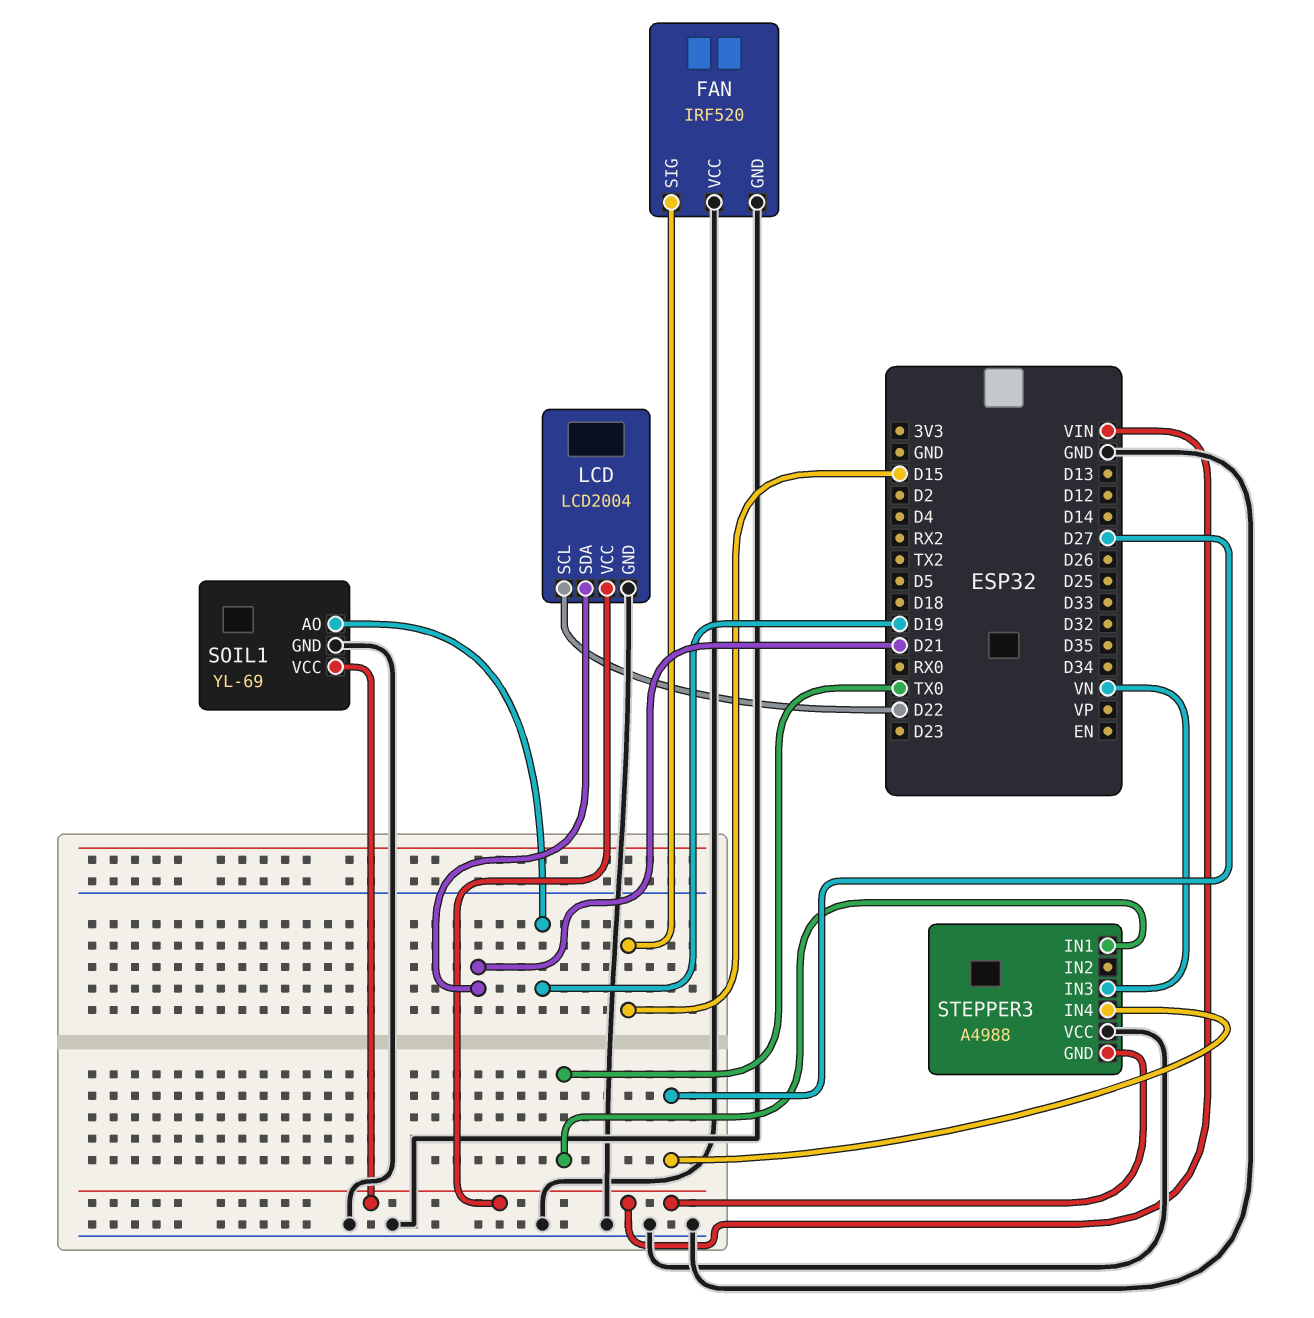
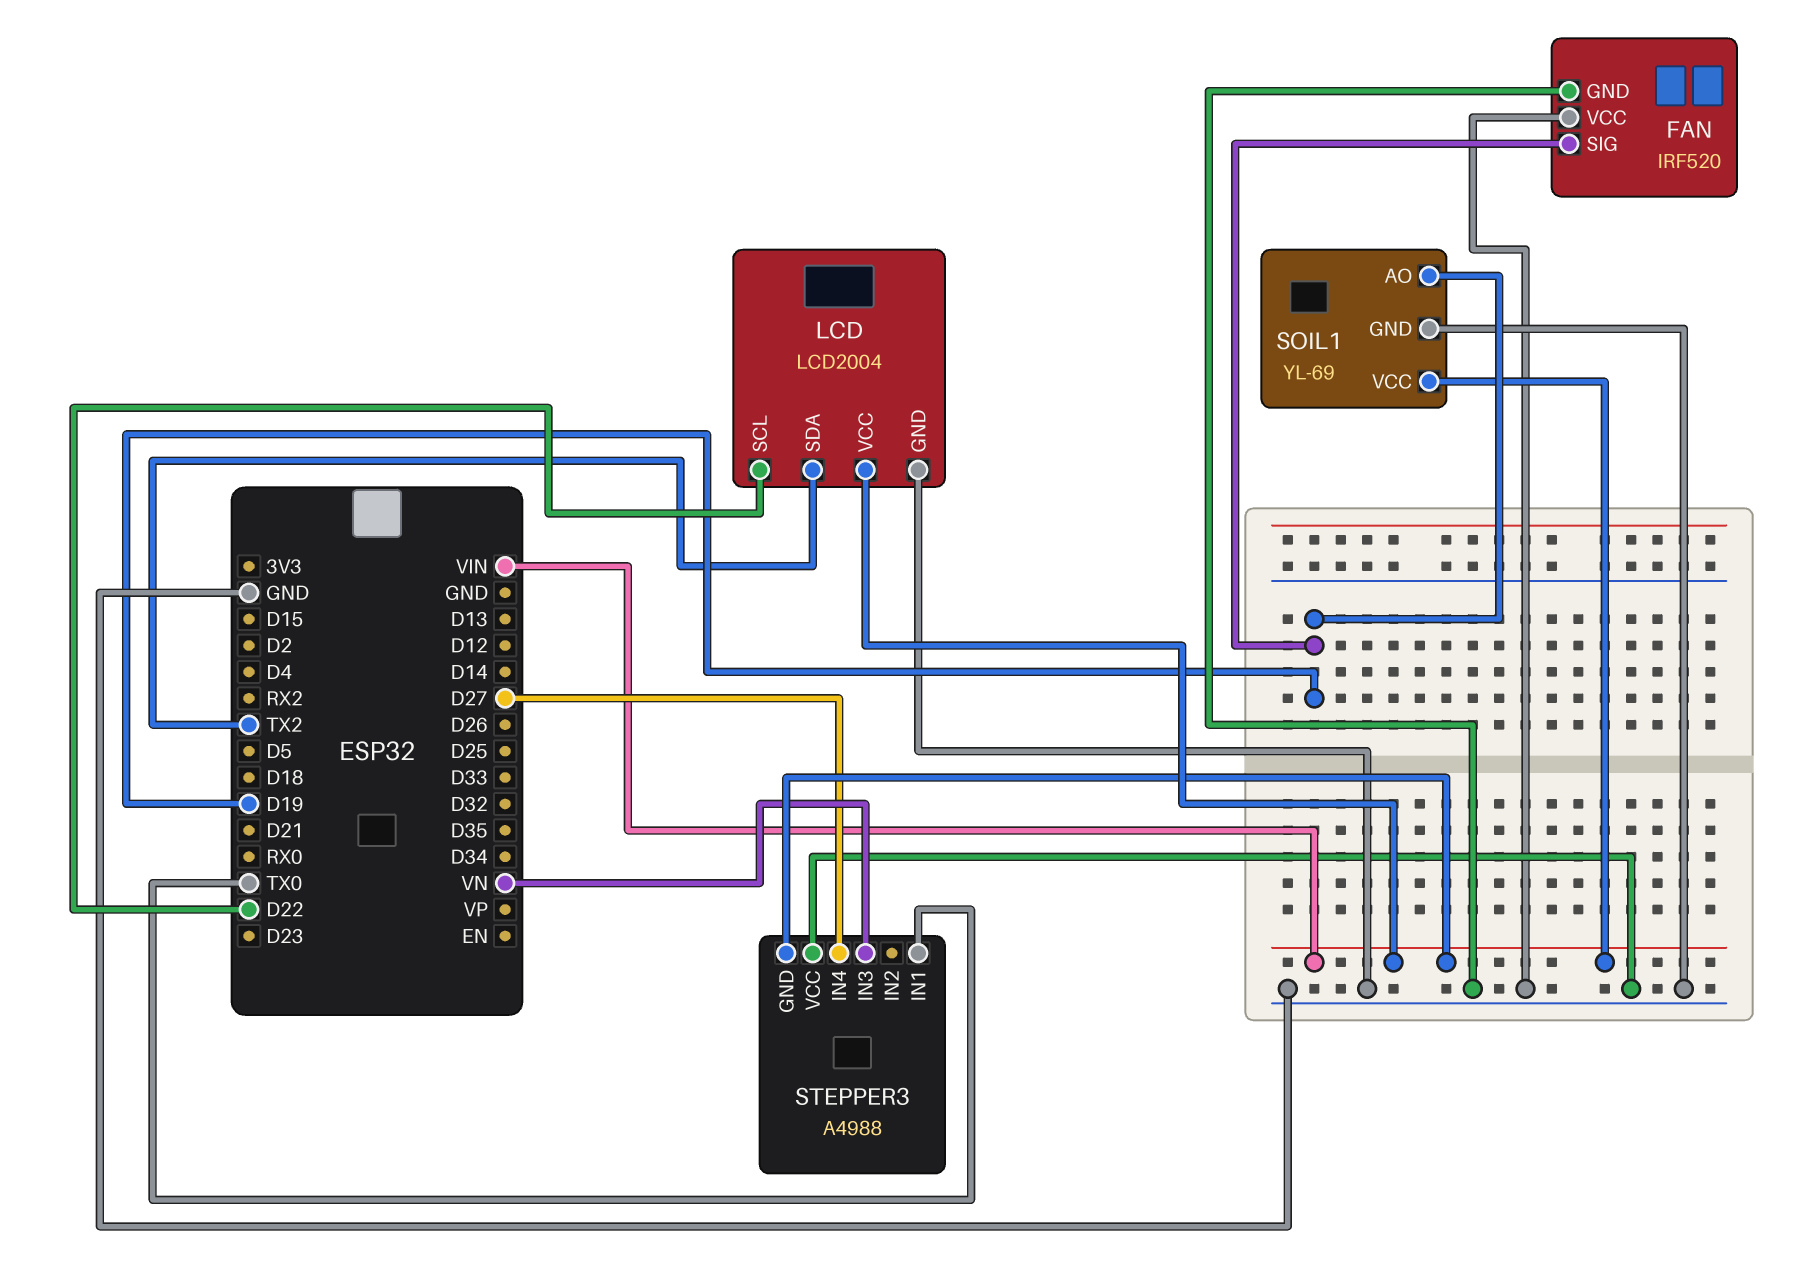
FAN pin SIG: D15 -> D19
LCD pin SDA: D21 -> TX2

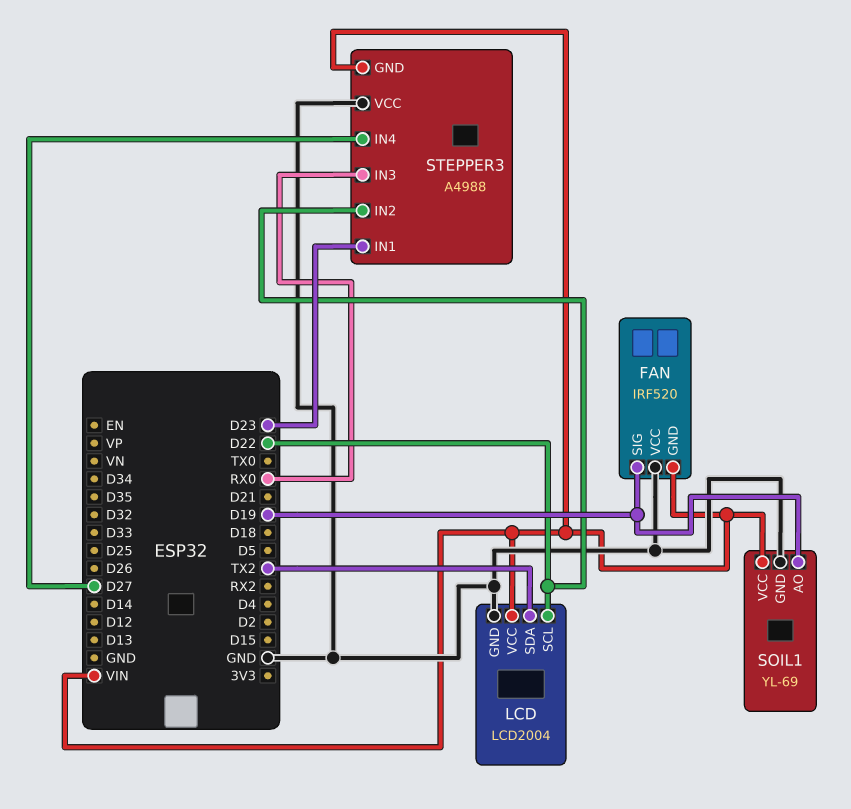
FAN pin GND: GND -> VIN
STEPPER3 pin IN1: TX0 -> D23
STEPPER3 pin IN2: none -> D22
STEPPER3 pin IN3: VN -> RX0

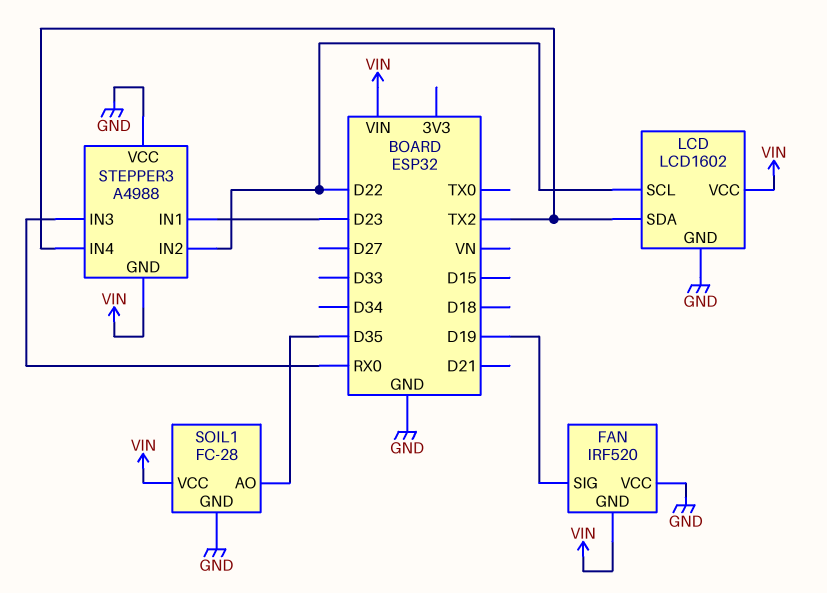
LCD: LCD2004 -> LCD1602
SOIL1: YL-69 -> FC-28
SOIL1 pin AO: D19 -> D35
STEPPER3 pin IN4: D27 -> TX2

